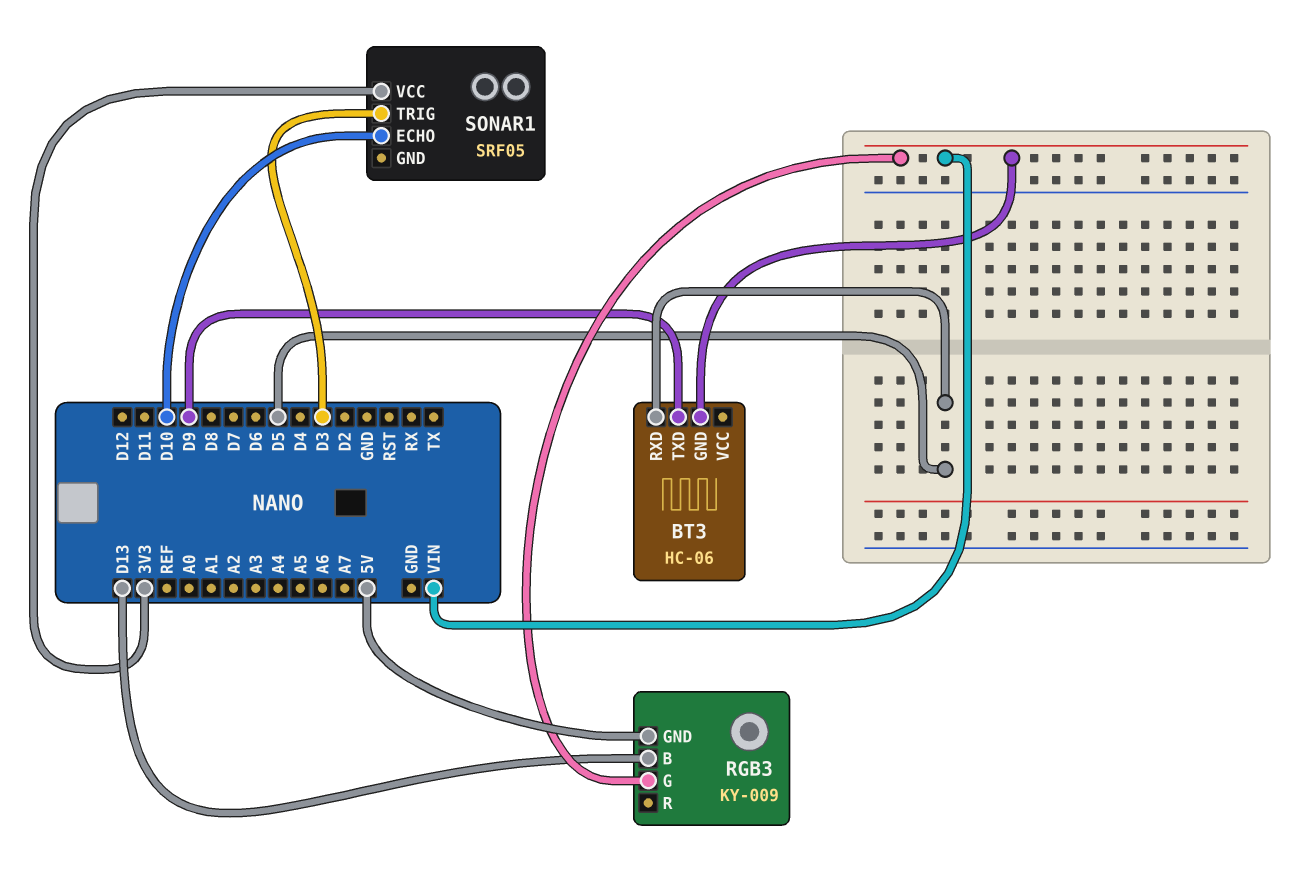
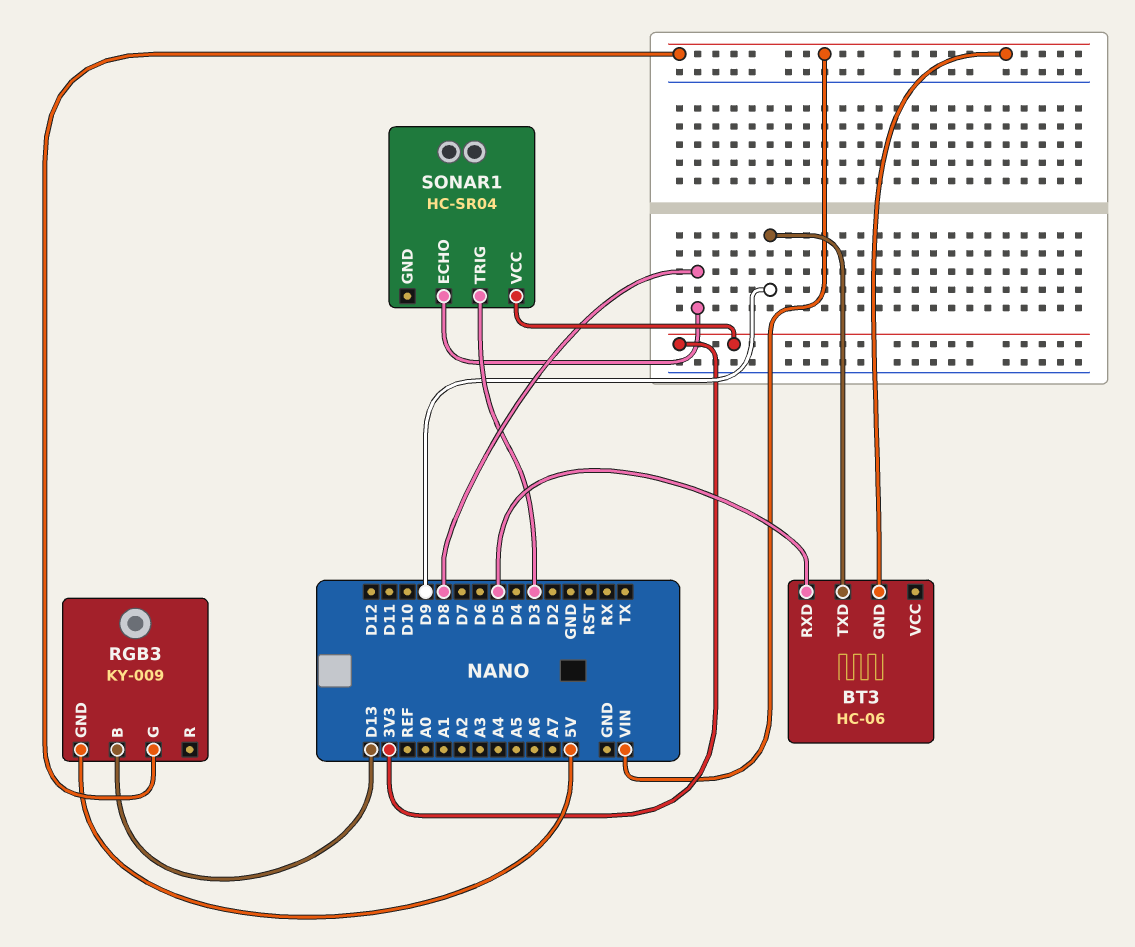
SONAR1: SRF05 -> HC-SR04
SONAR1 pin ECHO: D10 -> D8

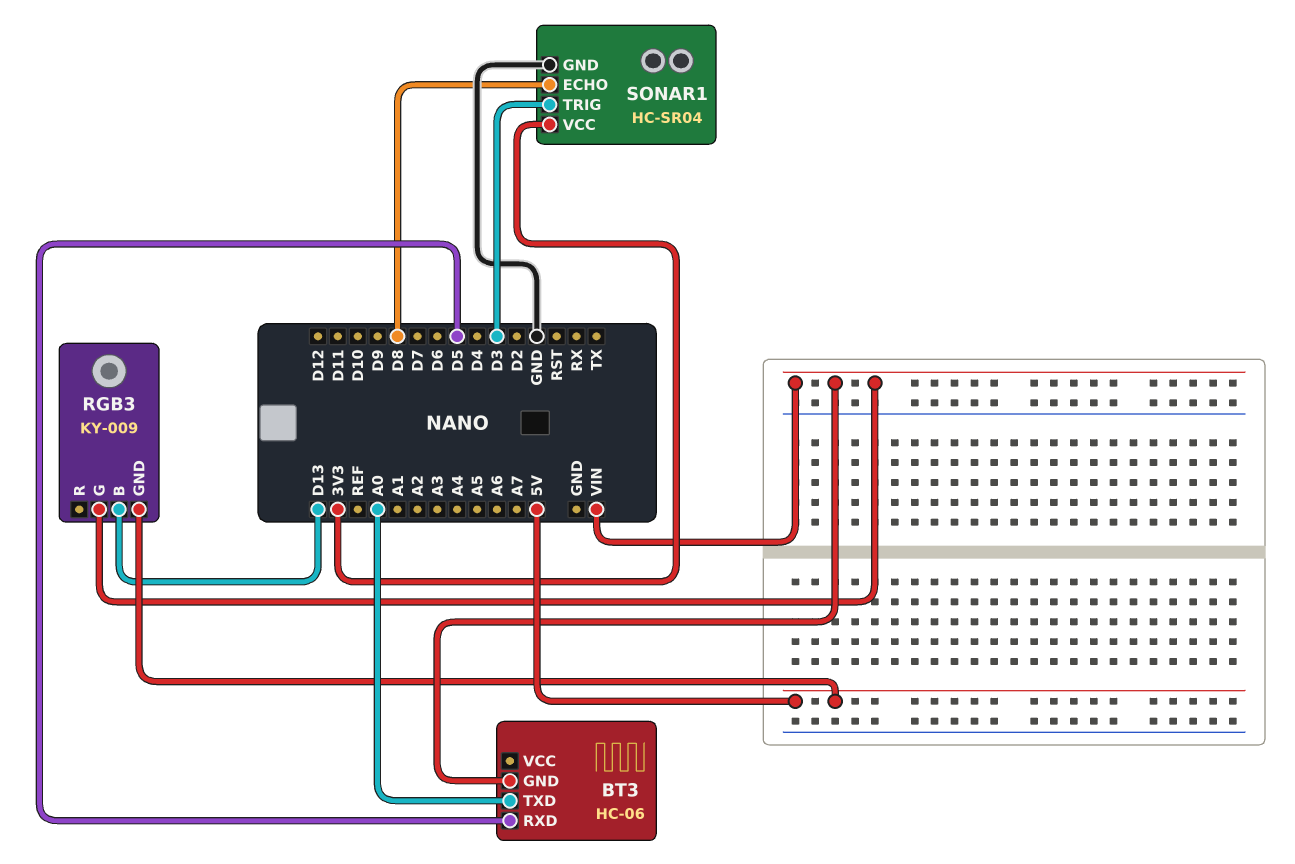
BT3 pin TXD: D9 -> A0
SONAR1 pin GND: none -> GND

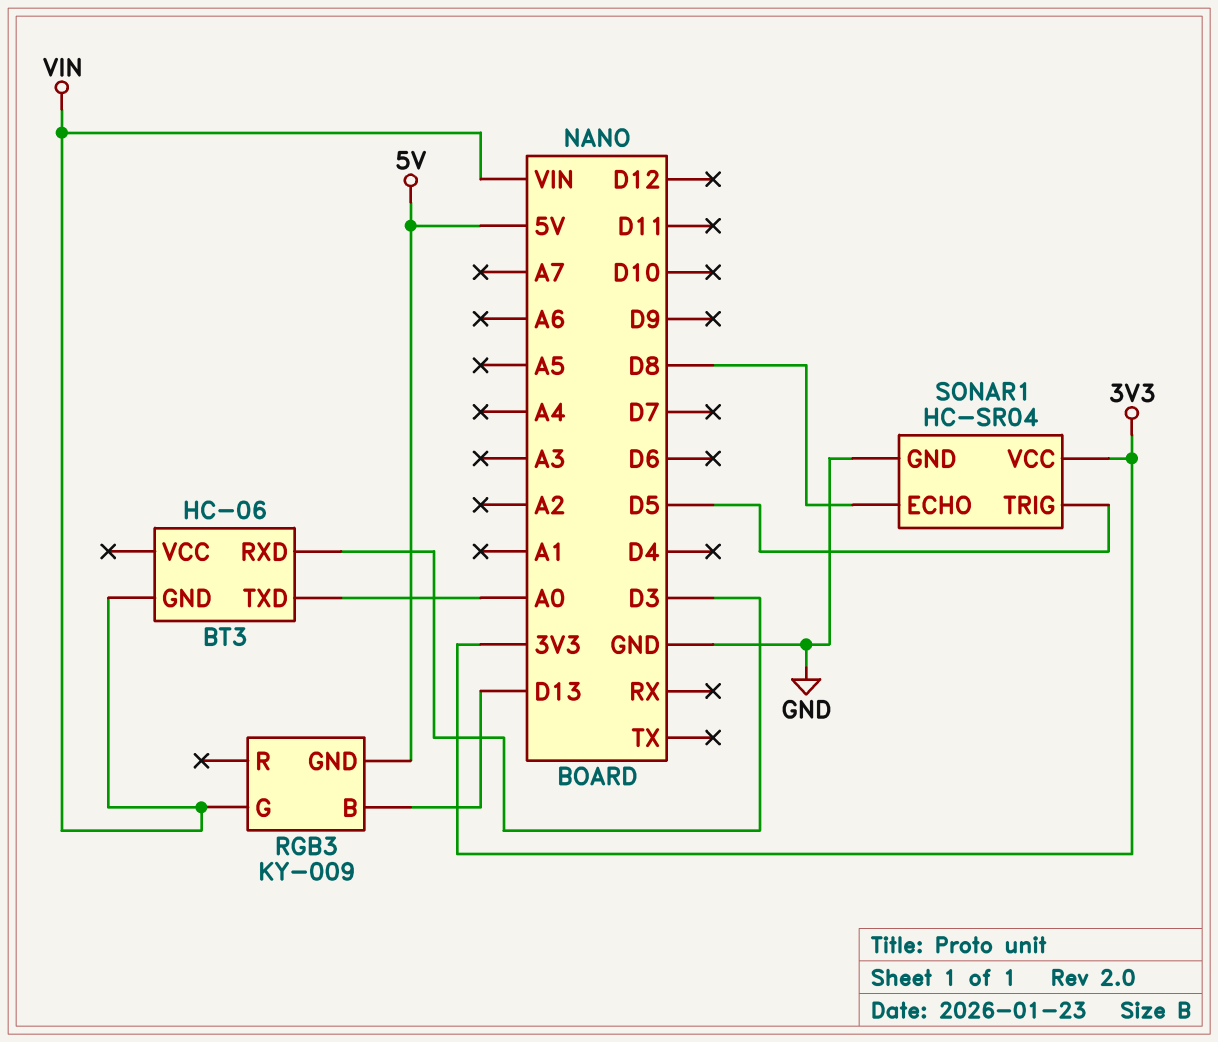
BT3 pin RXD: D5 -> D3
SONAR1 pin TRIG: D3 -> D5

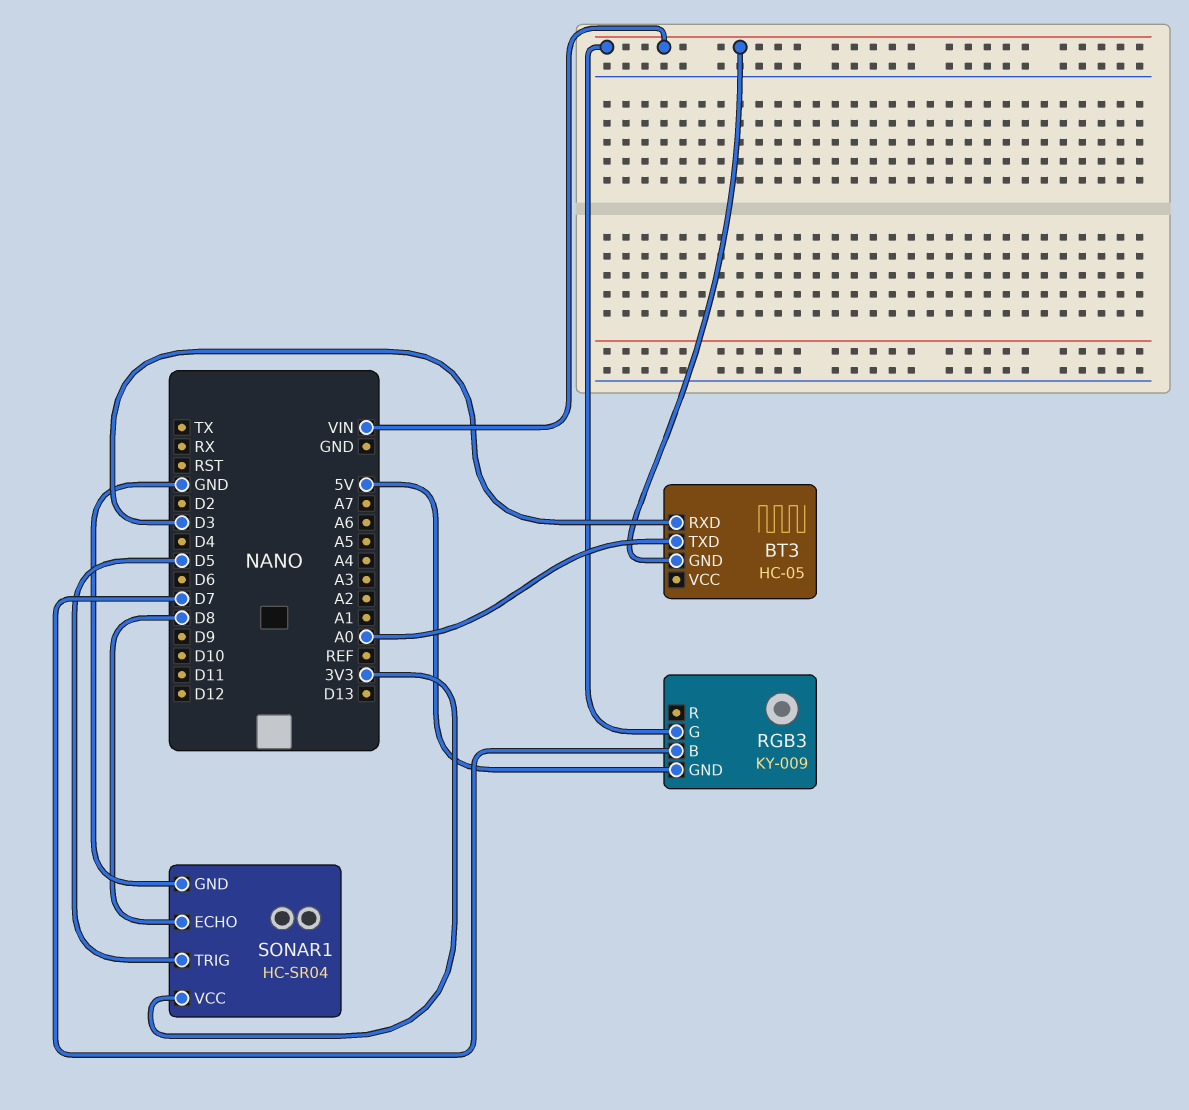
BT3: HC-06 -> HC-05
RGB3 pin B: D13 -> D7

